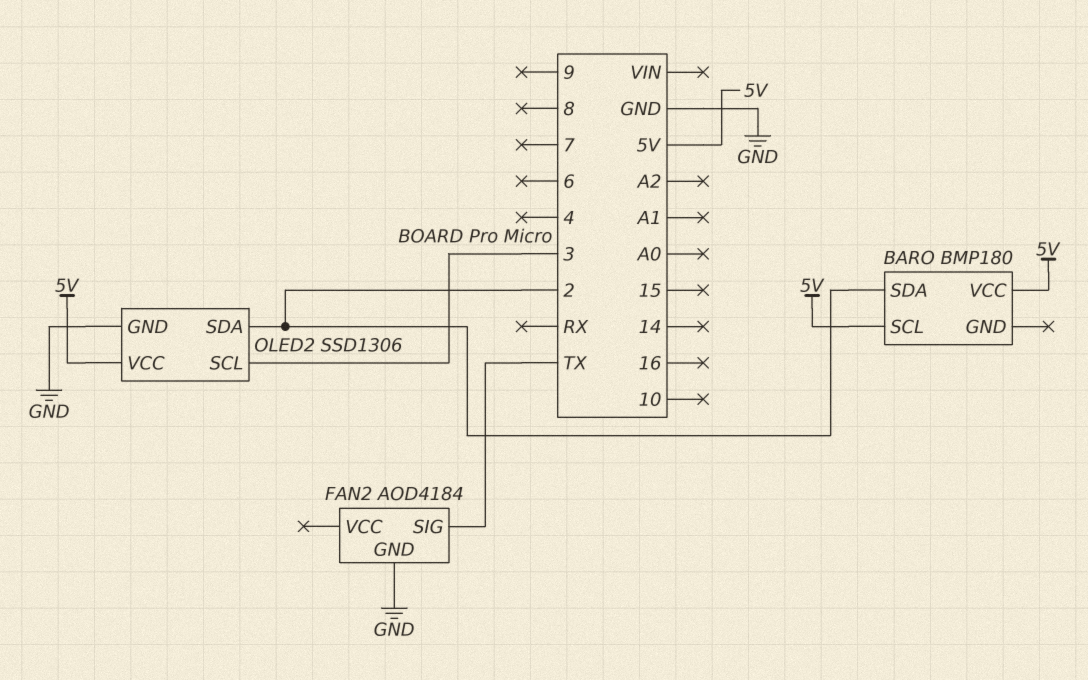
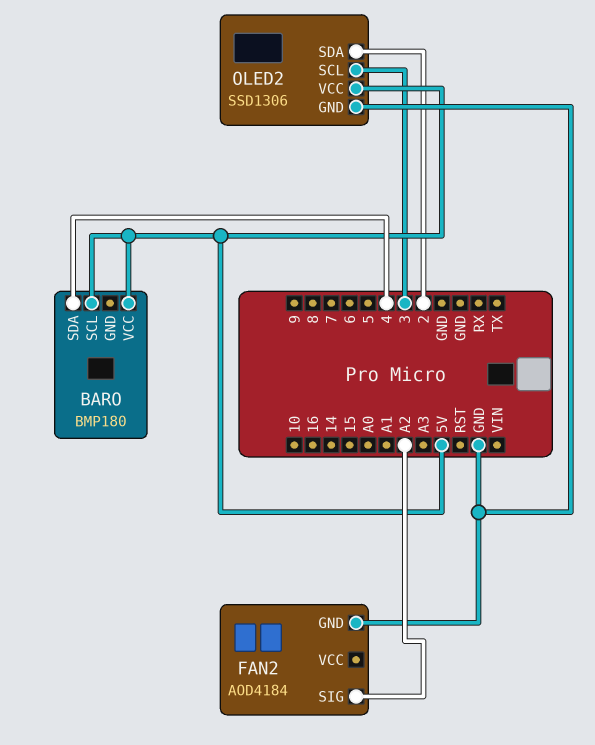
BARO pin SDA: 2 -> 4
FAN2 pin SIG: TX -> A2

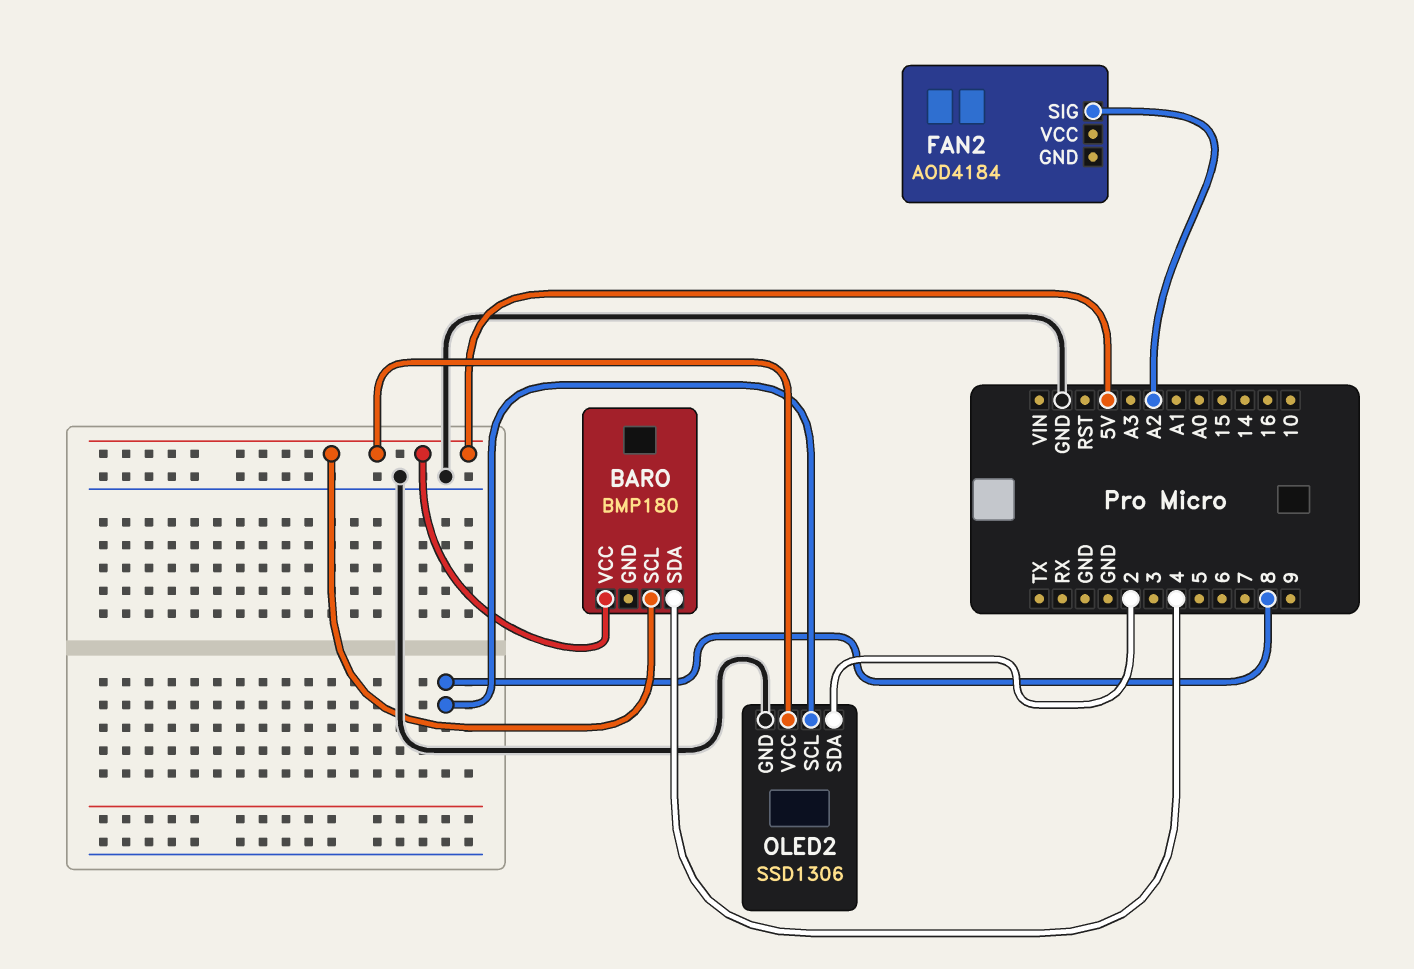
FAN2 pin GND: GND -> none
OLED2 pin SCL: 3 -> 8

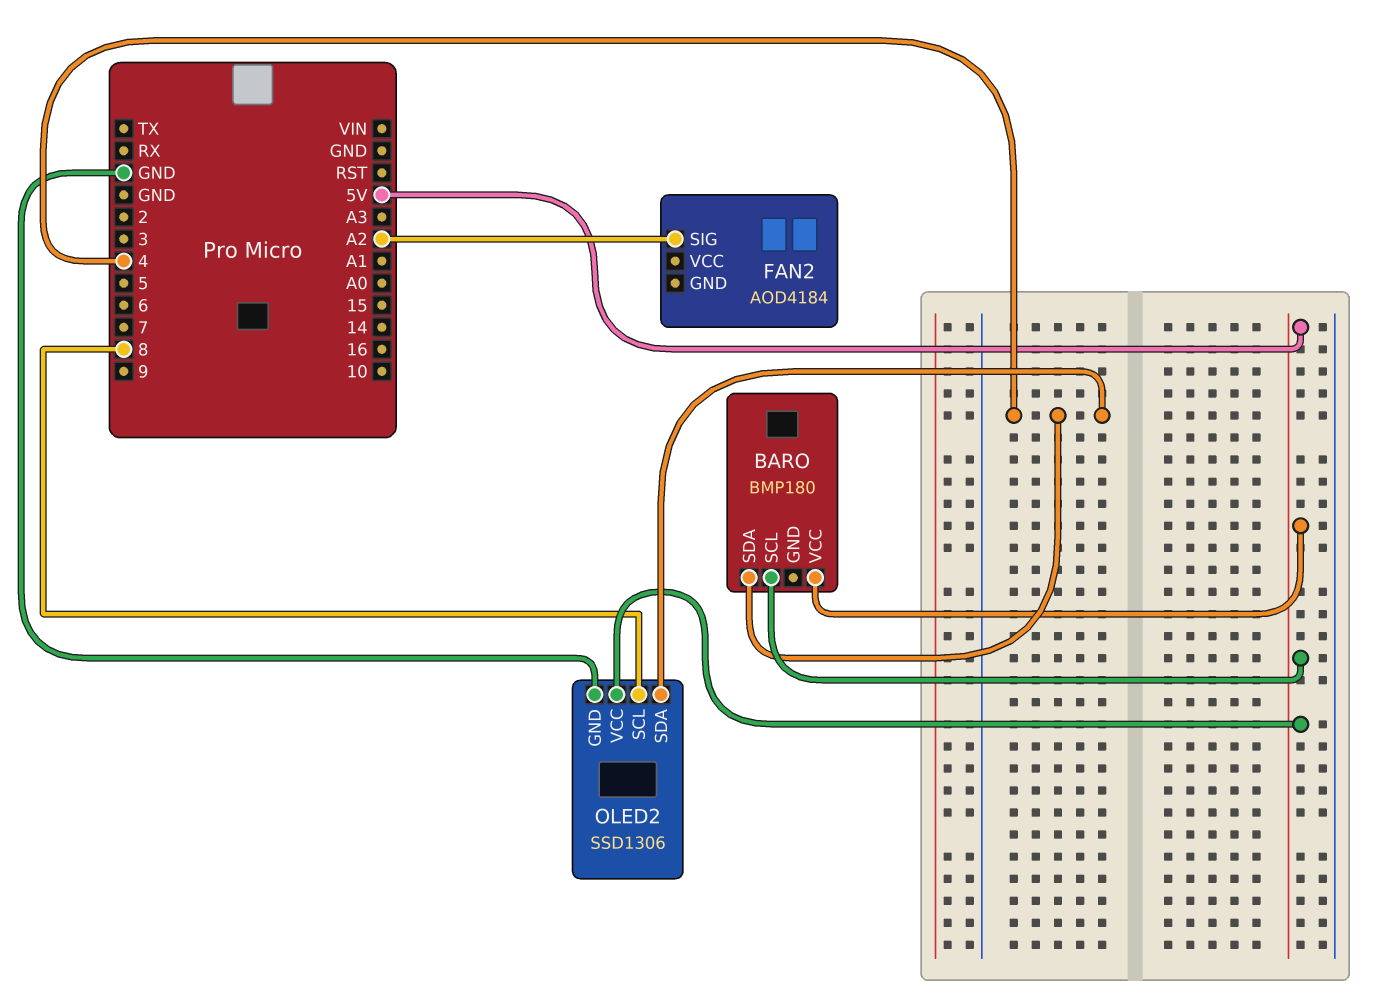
OLED2 pin SDA: 2 -> 4

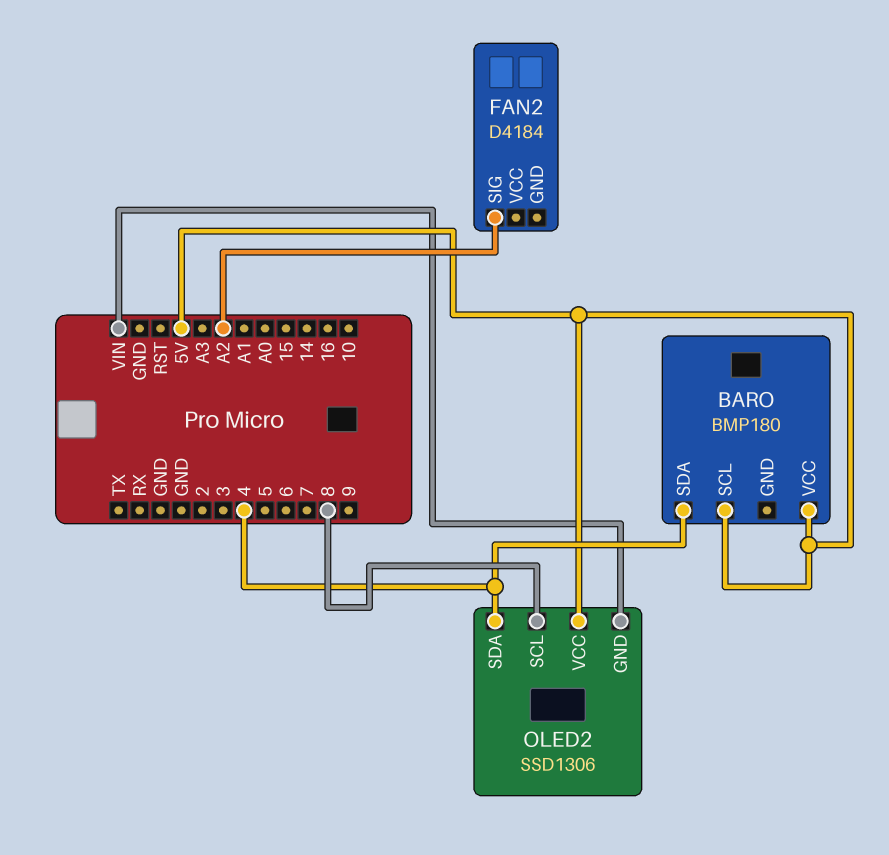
FAN2: AOD4184 -> D4184
OLED2 pin GND: GND -> VIN

